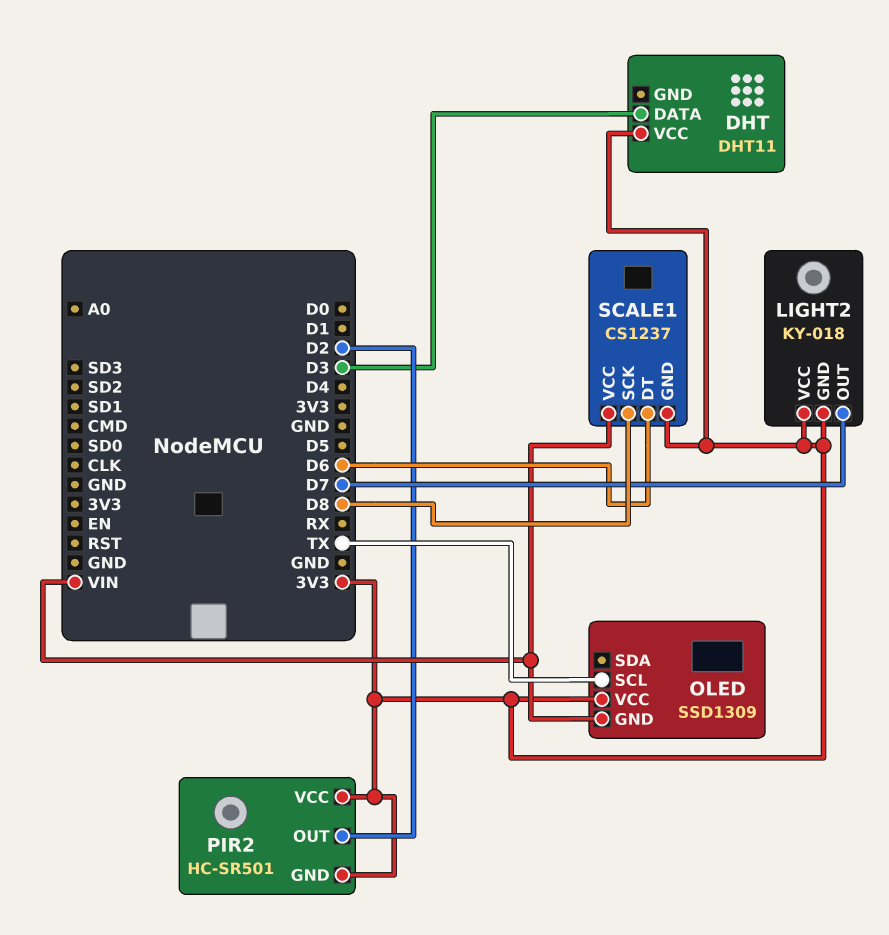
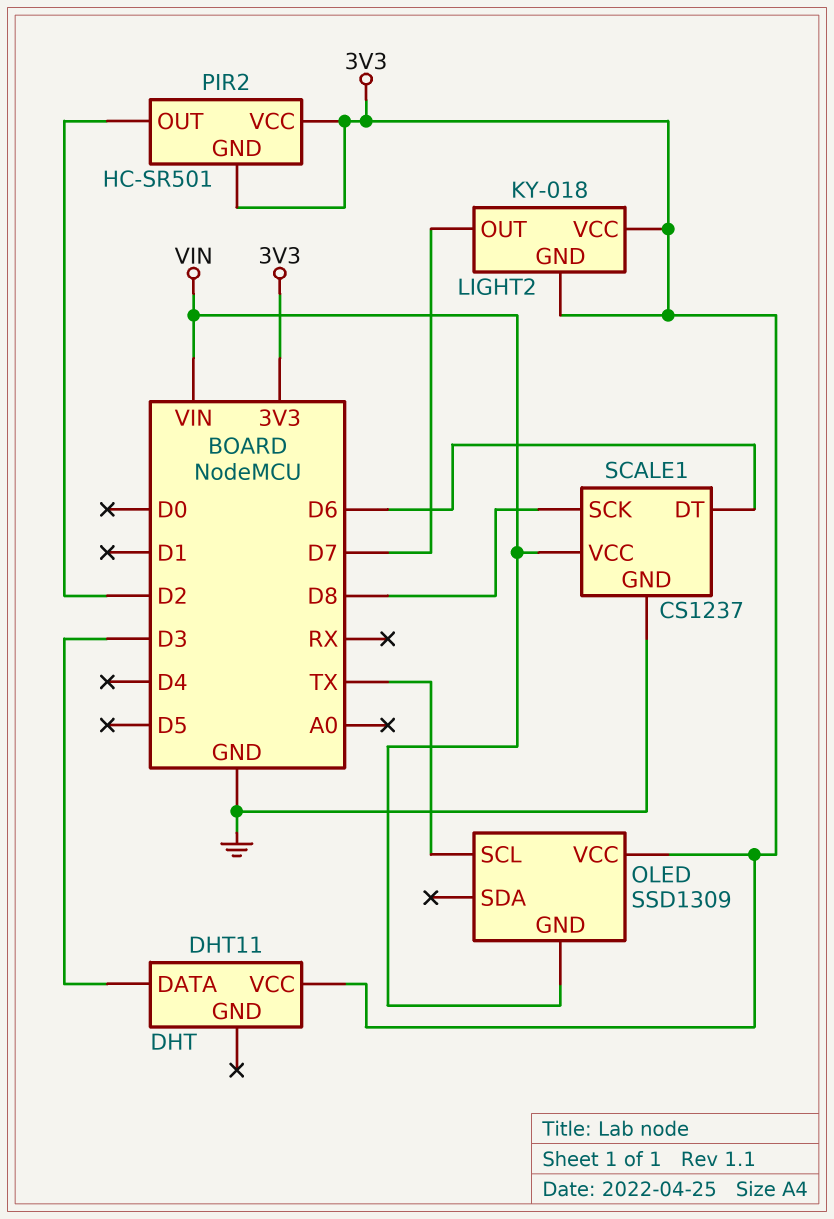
SCALE1 pin GND: 3V3 -> GND

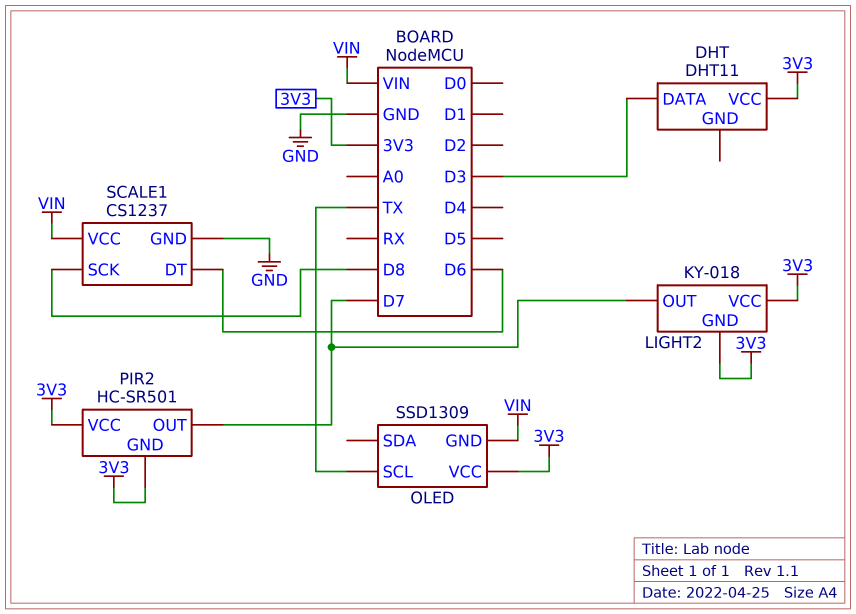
PIR2 pin OUT: D2 -> D7

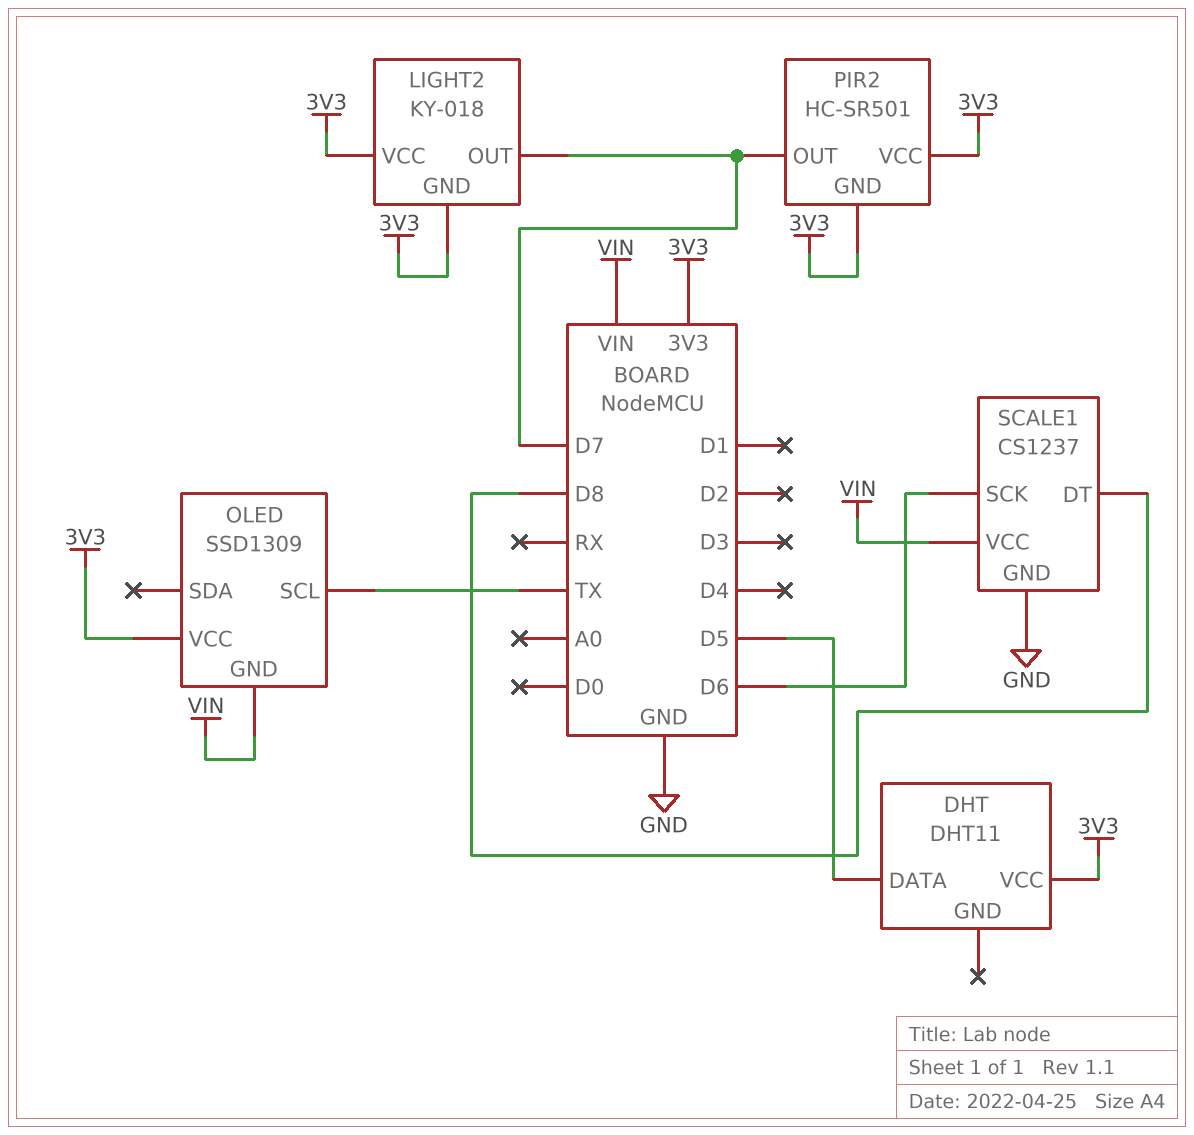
DHT pin DATA: D3 -> D5
SCALE1 pin DT: D6 -> D8
SCALE1 pin SCK: D8 -> D6

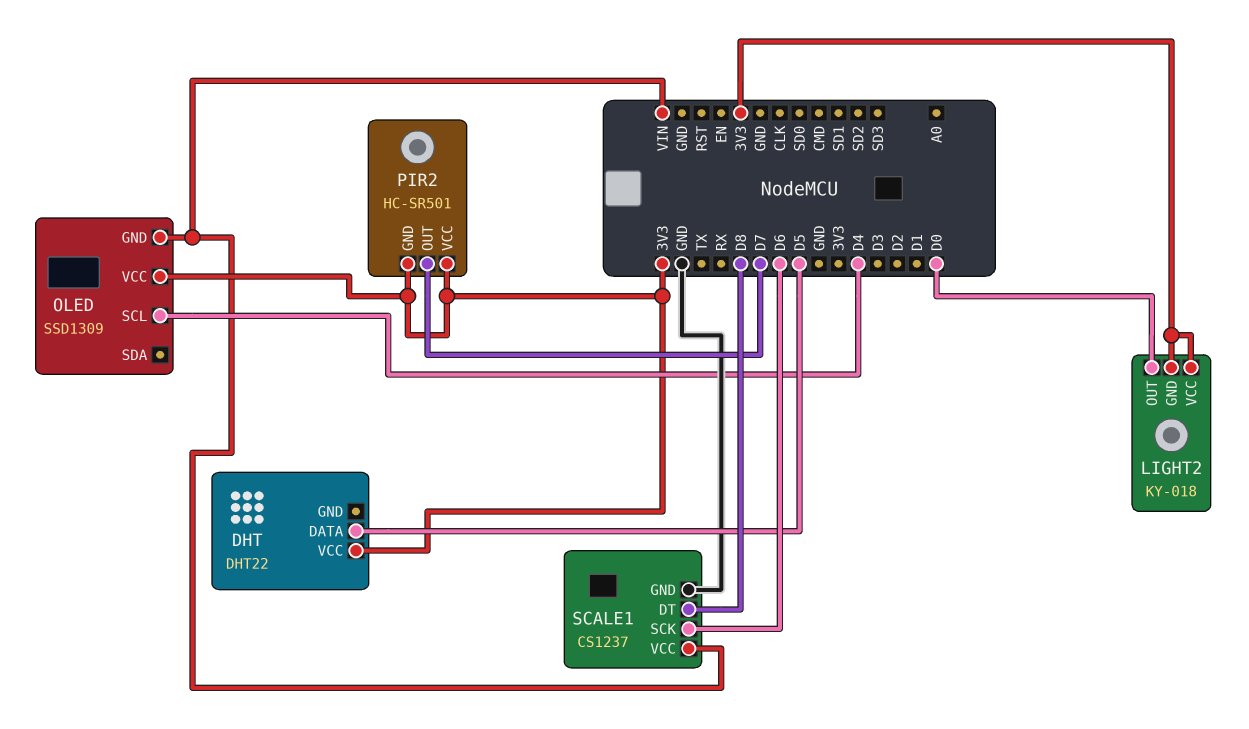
DHT: DHT11 -> DHT22
LIGHT2 pin OUT: D7 -> D0
OLED pin SCL: TX -> D4

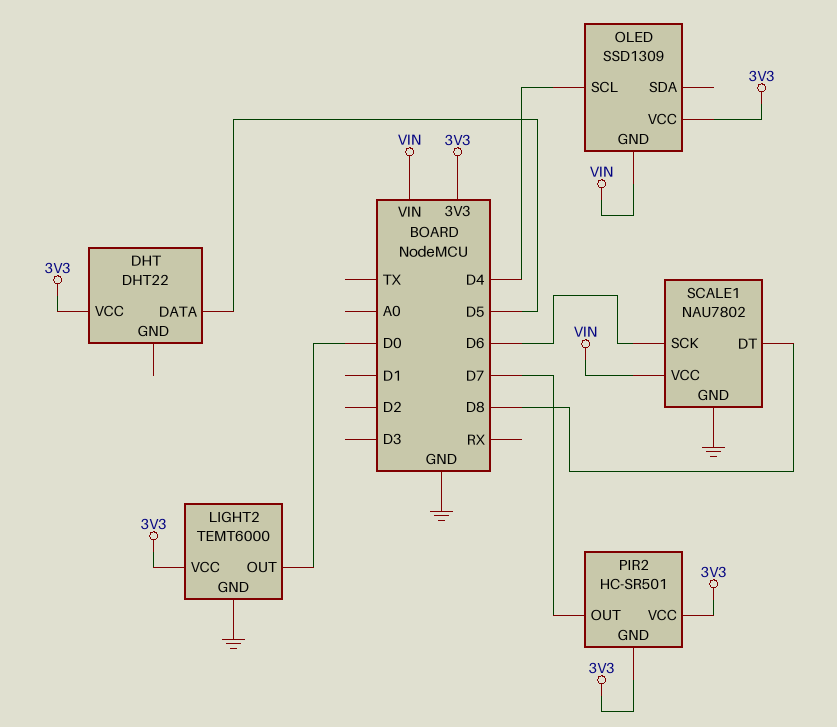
LIGHT2: KY-018 -> TEMT6000
LIGHT2 pin GND: 3V3 -> GND
SCALE1: CS1237 -> NAU7802

